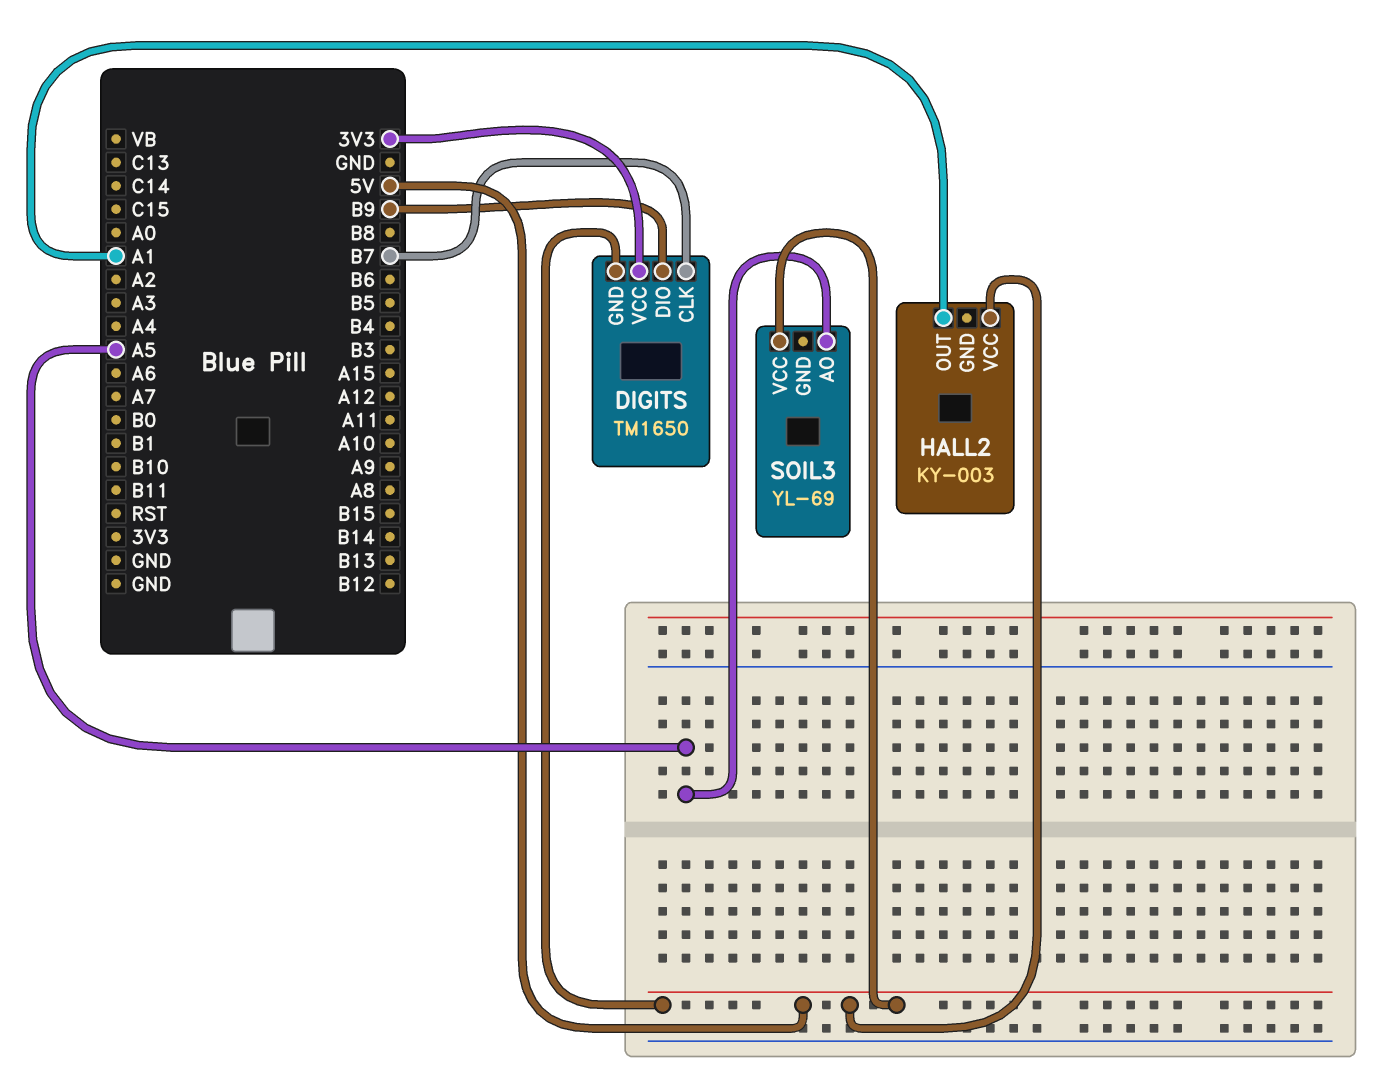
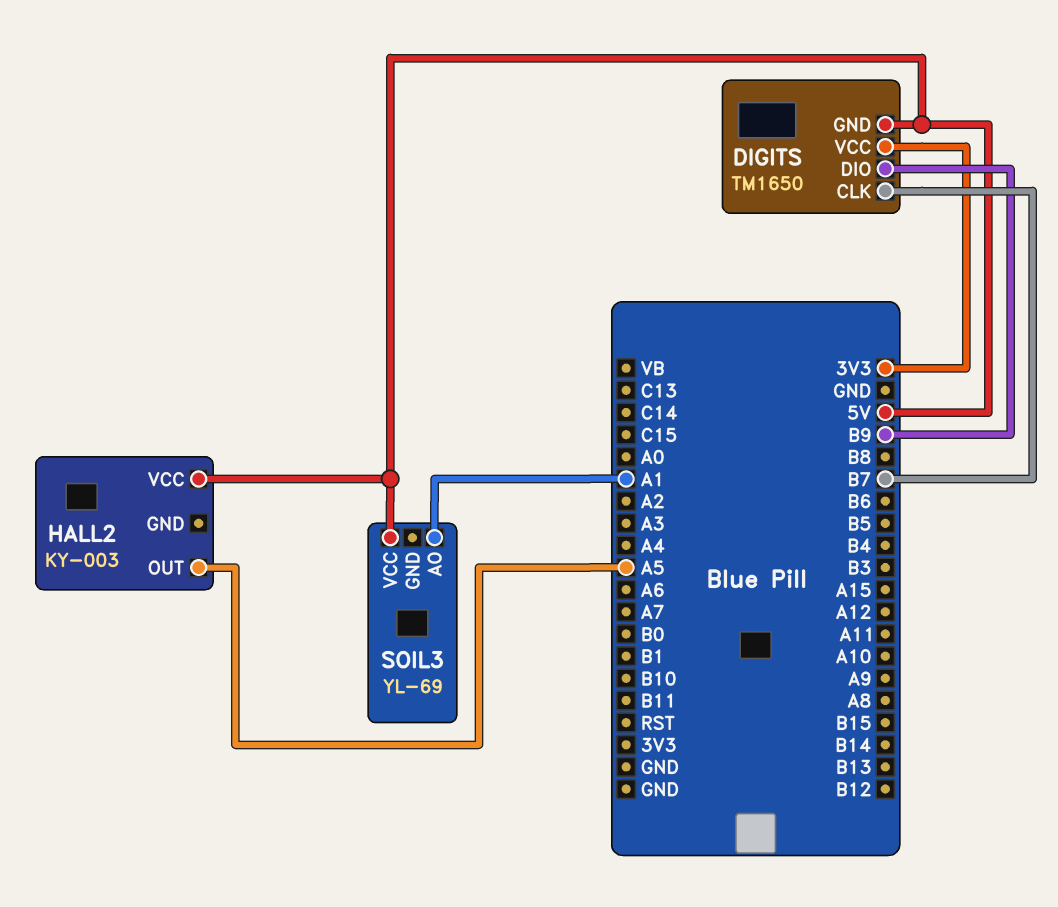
HALL2 pin OUT: A1 -> A5
SOIL3 pin AO: A5 -> A1

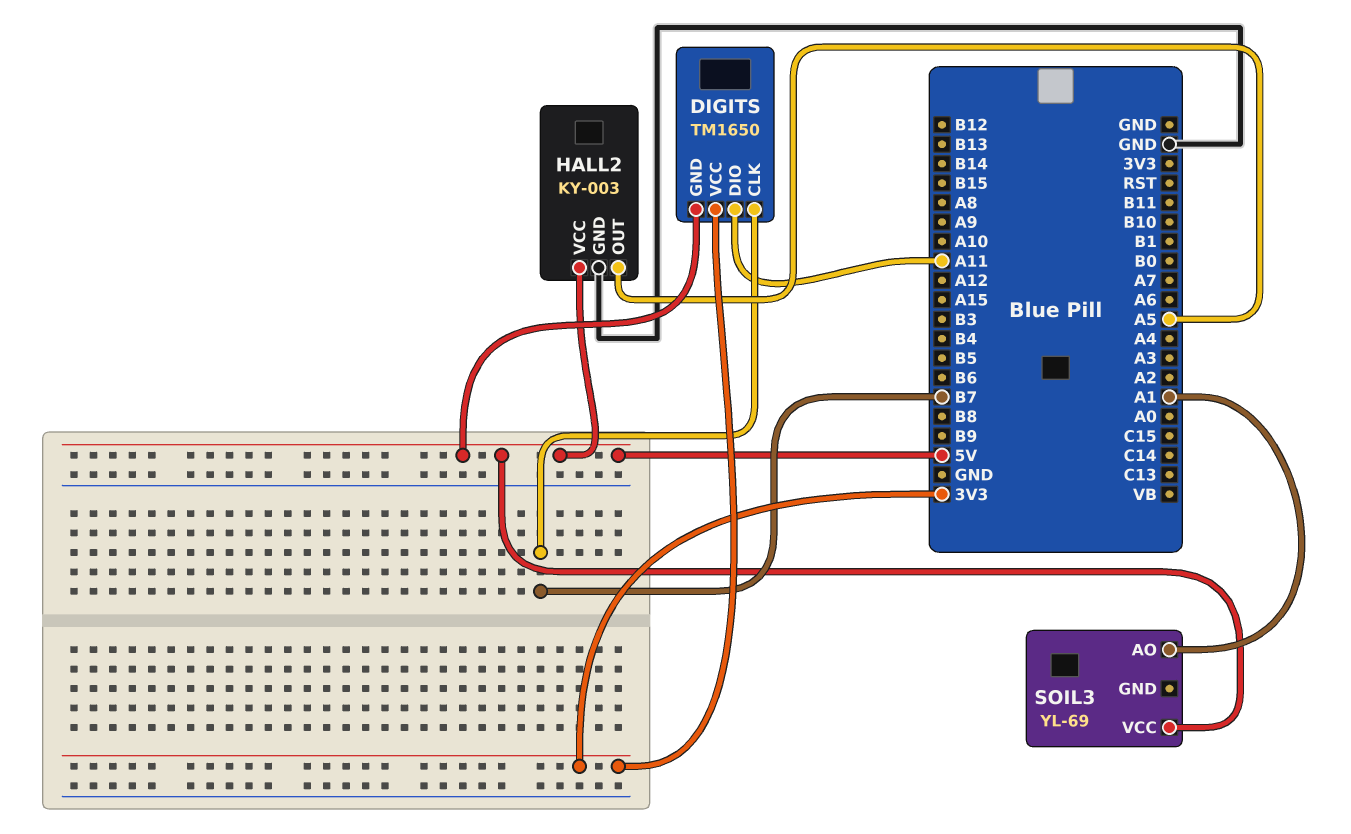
DIGITS pin DIO: B9 -> A11
HALL2 pin GND: none -> GND

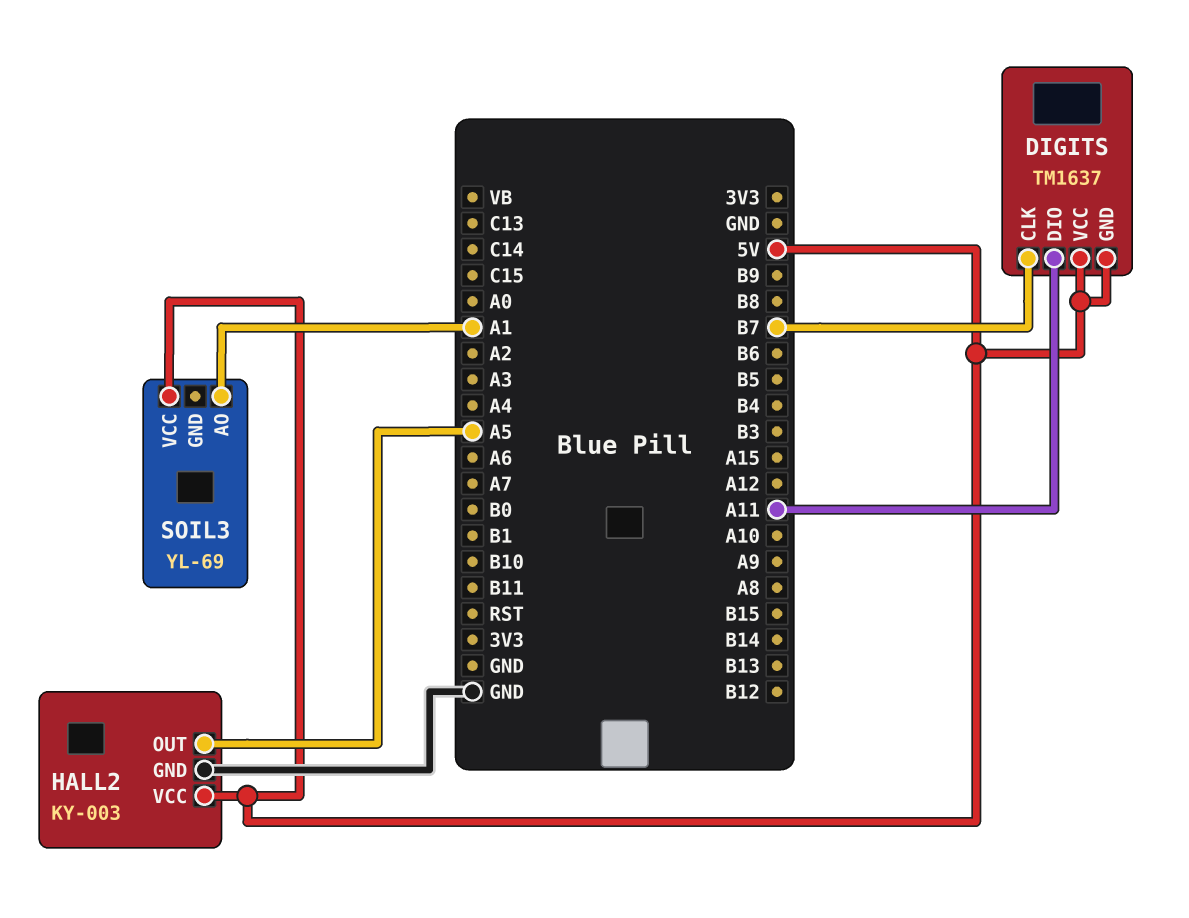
DIGITS: TM1650 -> TM1637
DIGITS pin VCC: 3V3 -> 5V

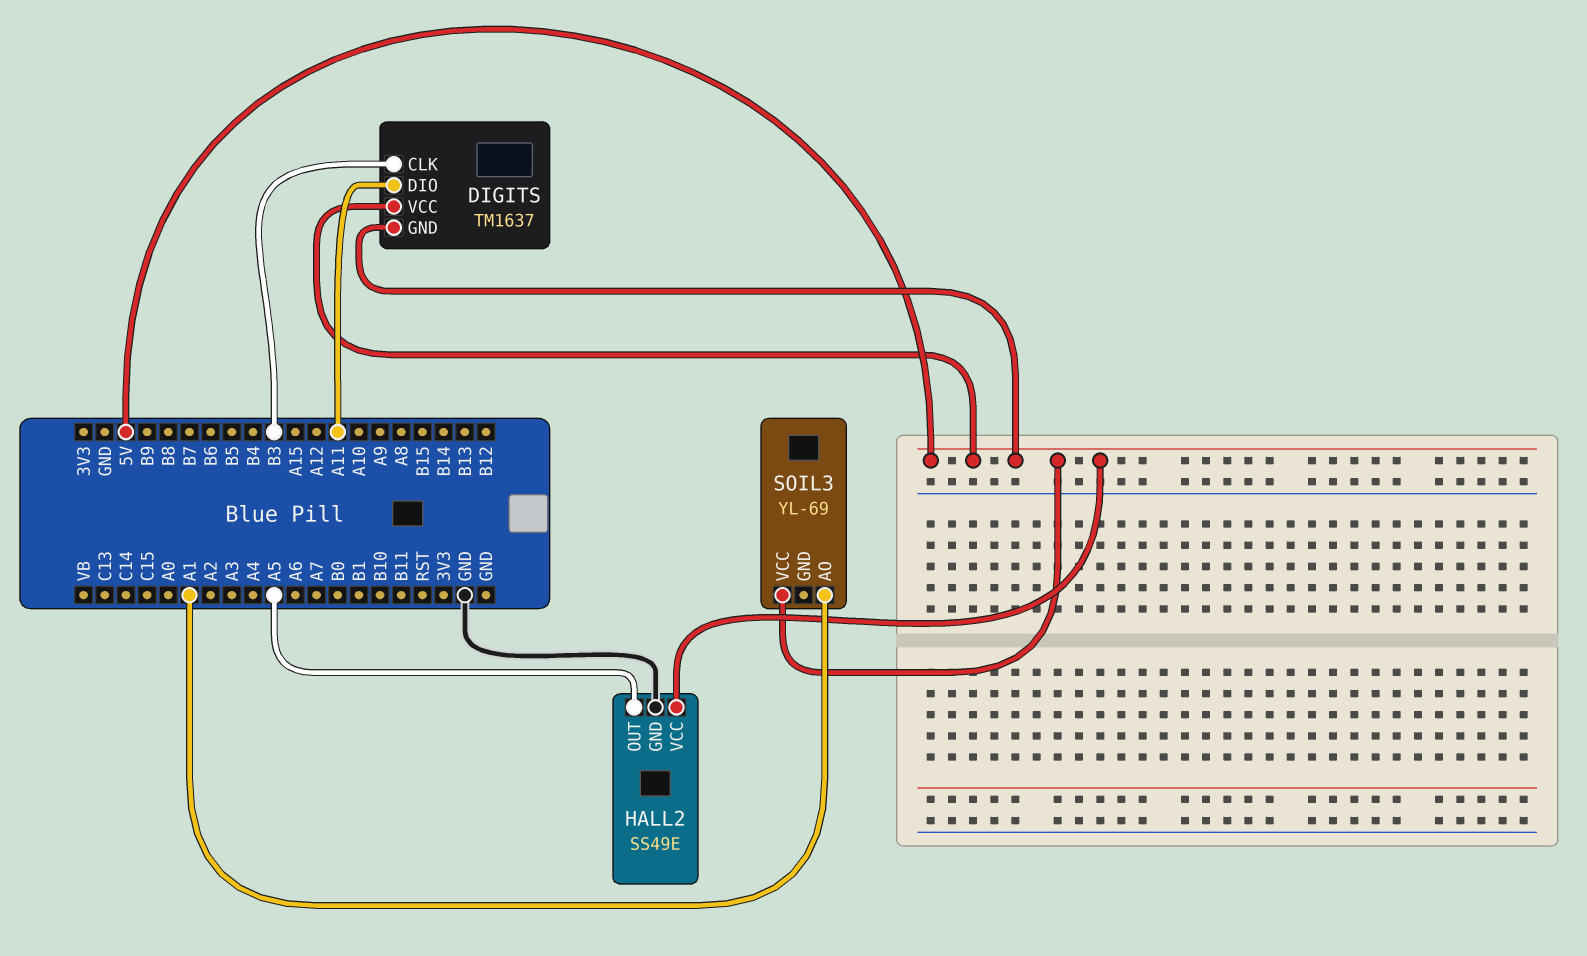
DIGITS pin CLK: B7 -> B3
HALL2: KY-003 -> SS49E

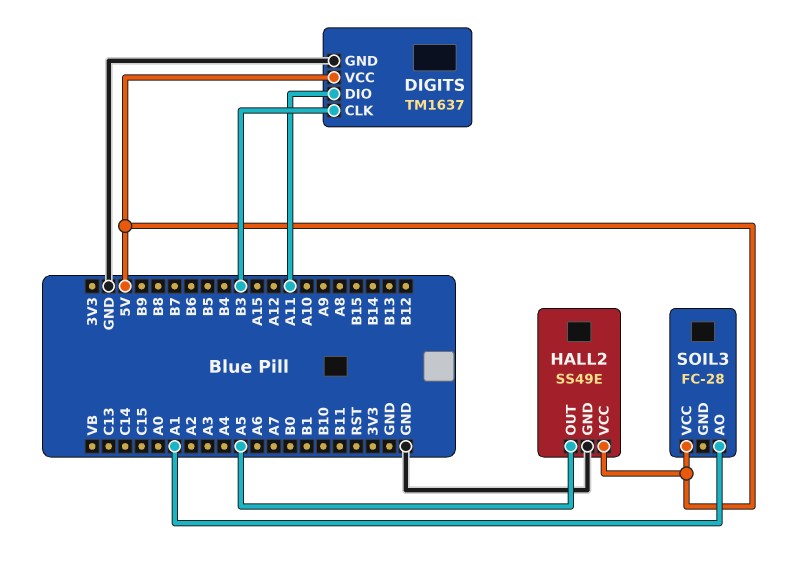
DIGITS pin GND: 5V -> GND
SOIL3: YL-69 -> FC-28

